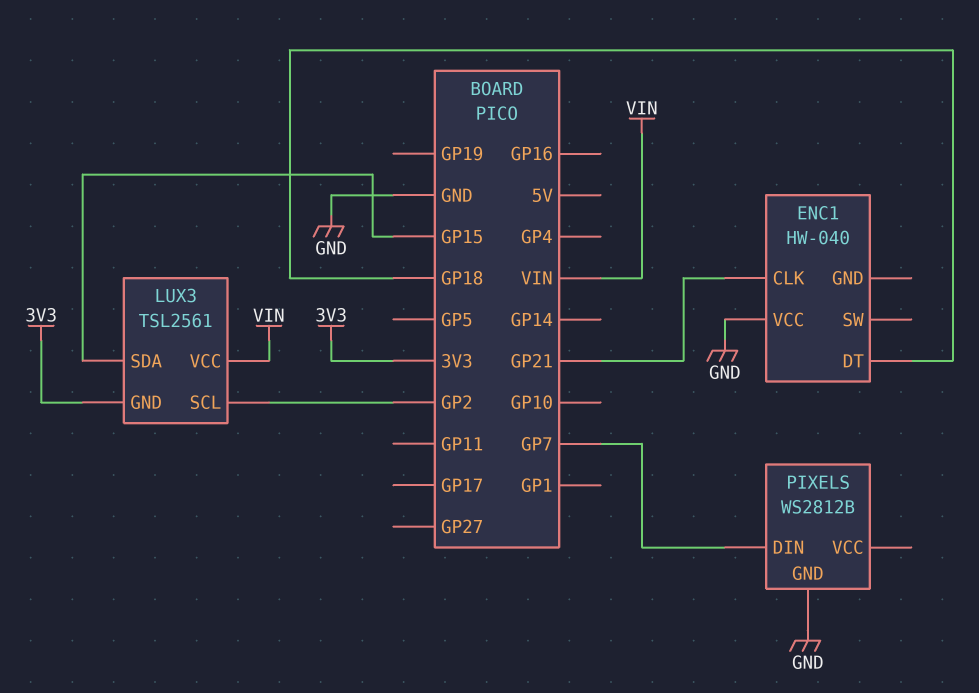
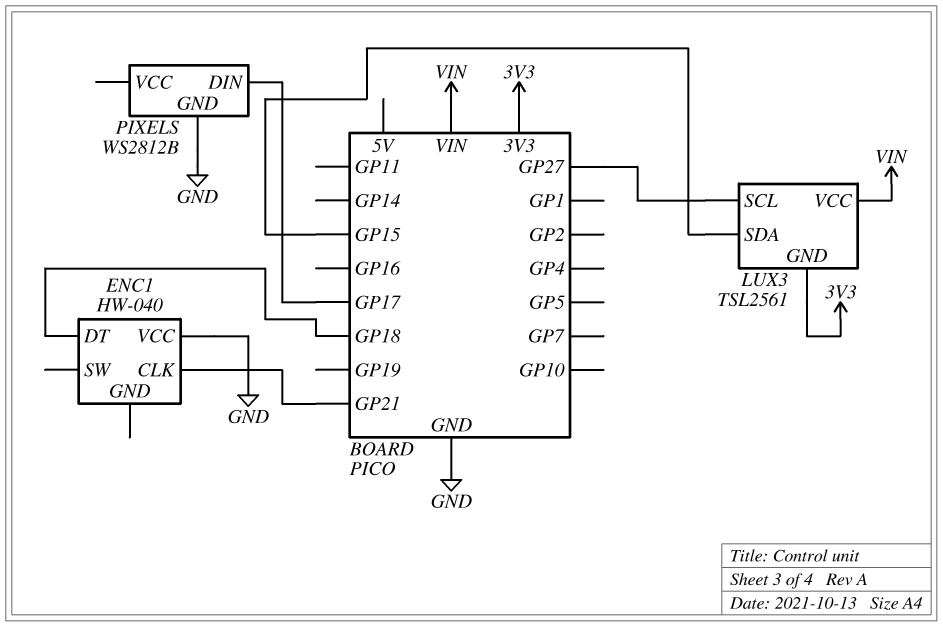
LUX3 pin SCL: GP2 -> GP27
PIXELS pin DIN: GP7 -> GP17

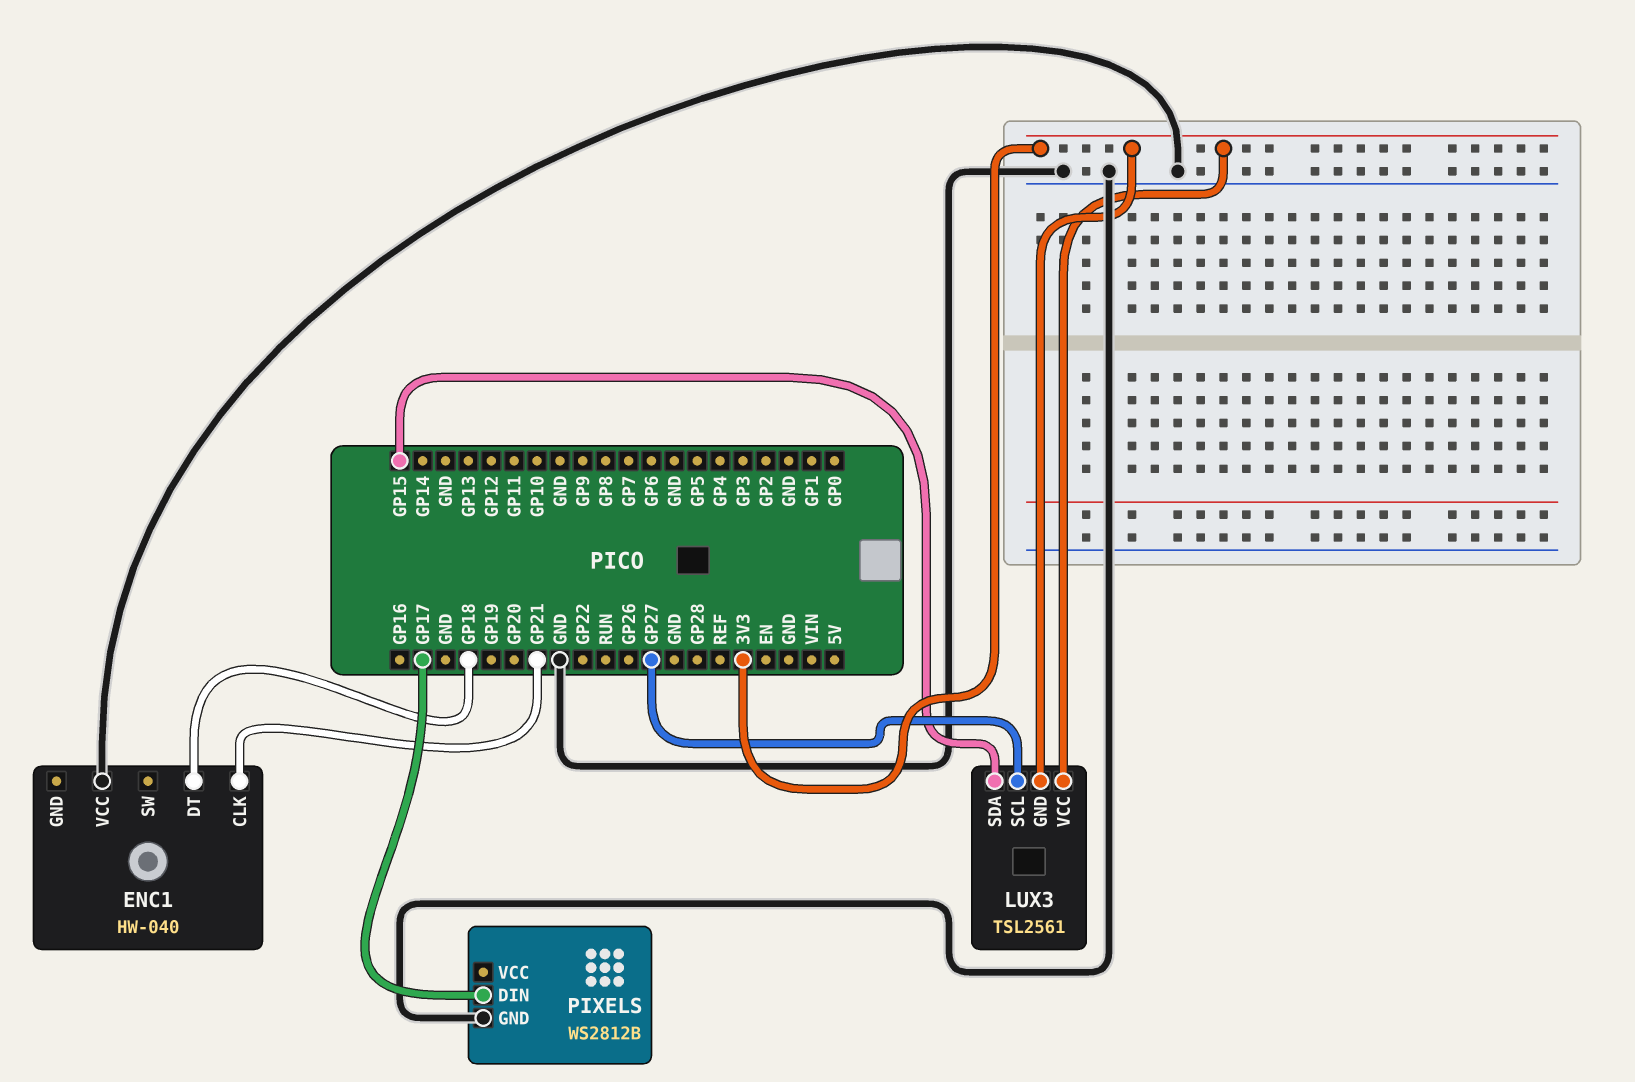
LUX3 pin VCC: VIN -> 3V3

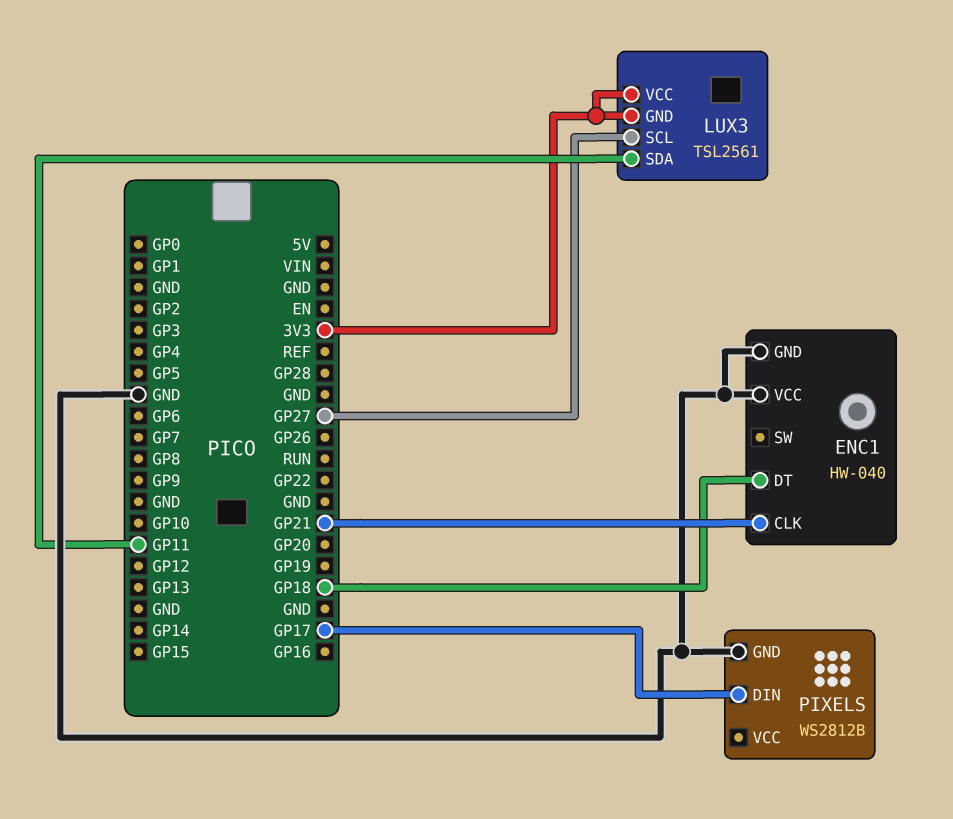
ENC1 pin GND: none -> GND
LUX3 pin SDA: GP15 -> GP11

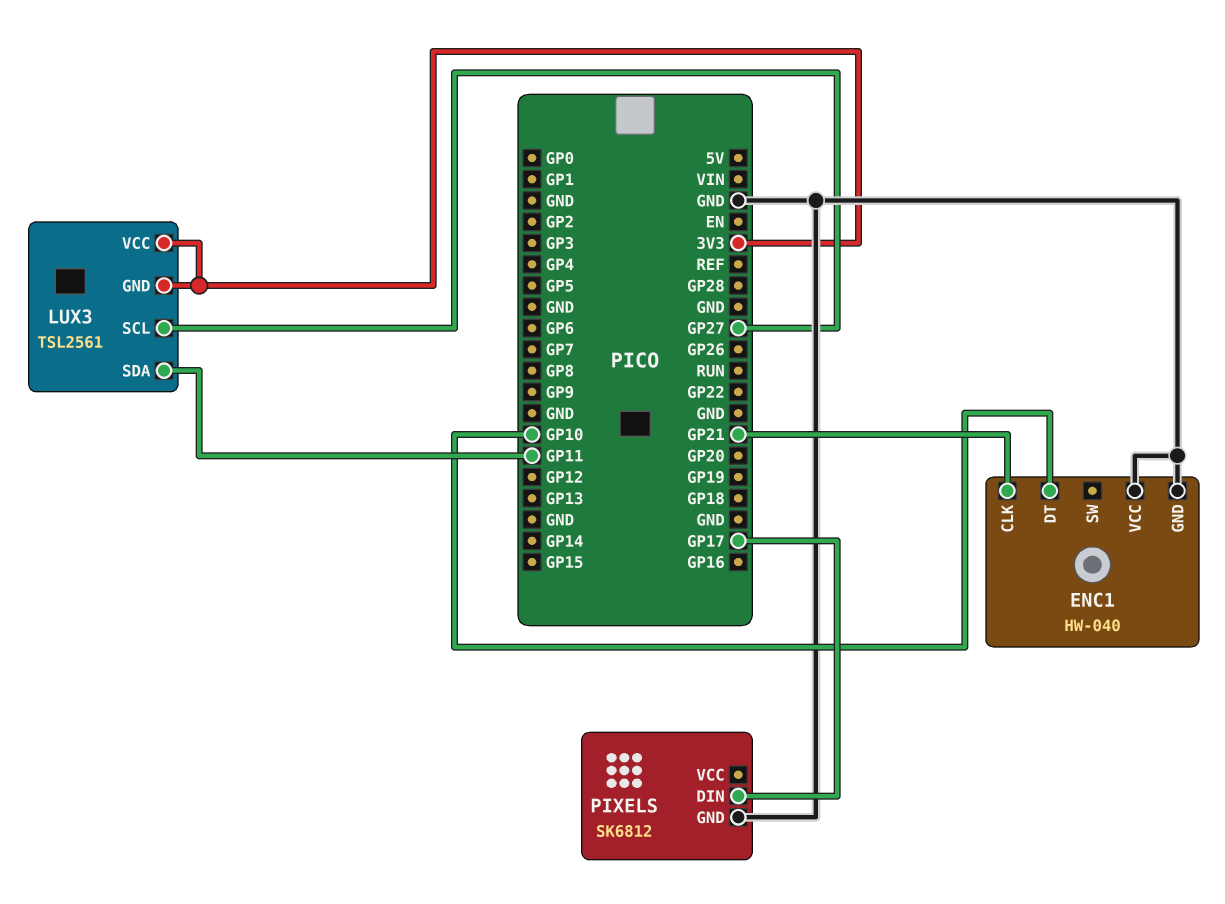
ENC1 pin DT: GP18 -> GP10
PIXELS: WS2812B -> SK6812

